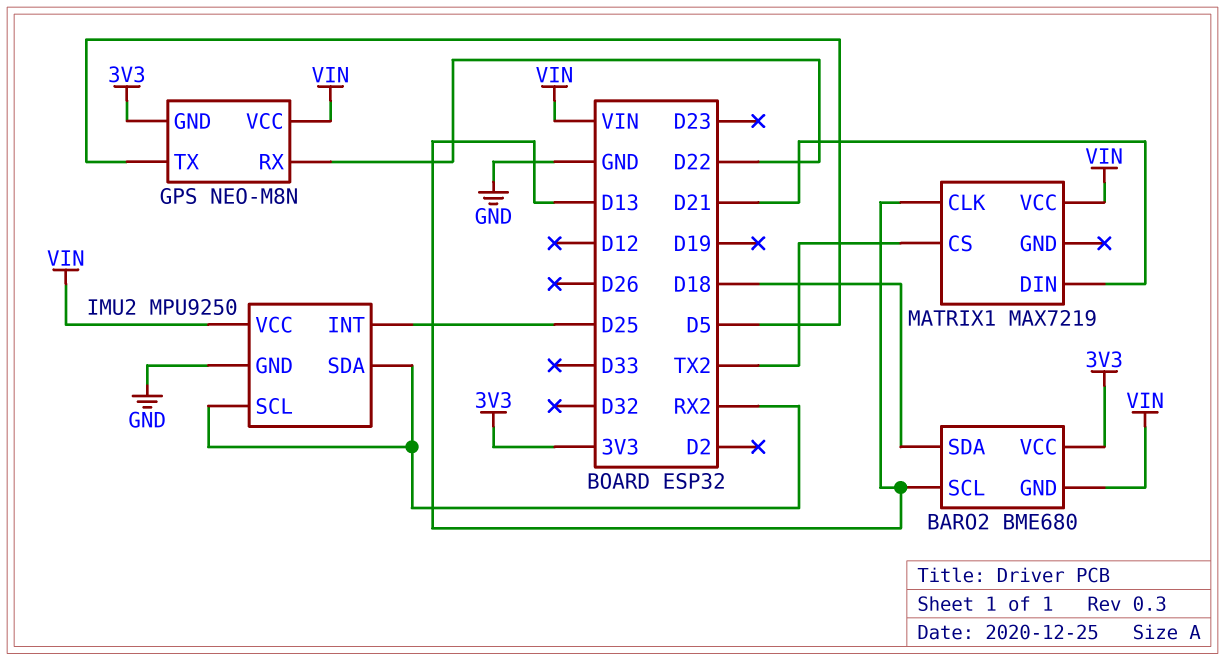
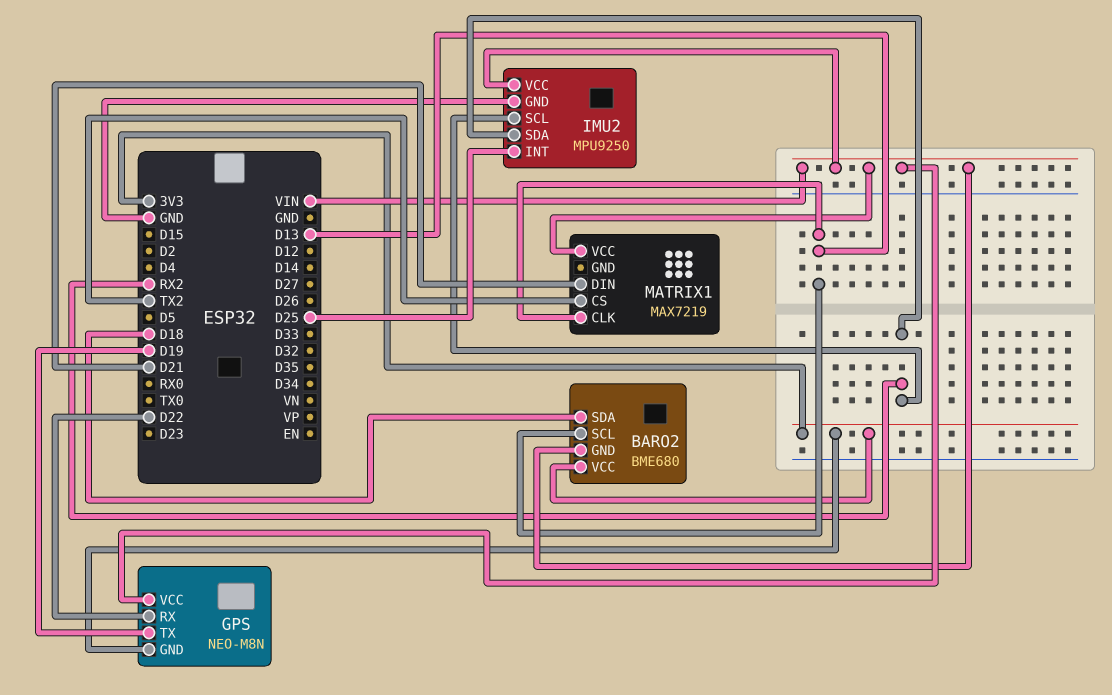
GPS pin TX: D5 -> D19

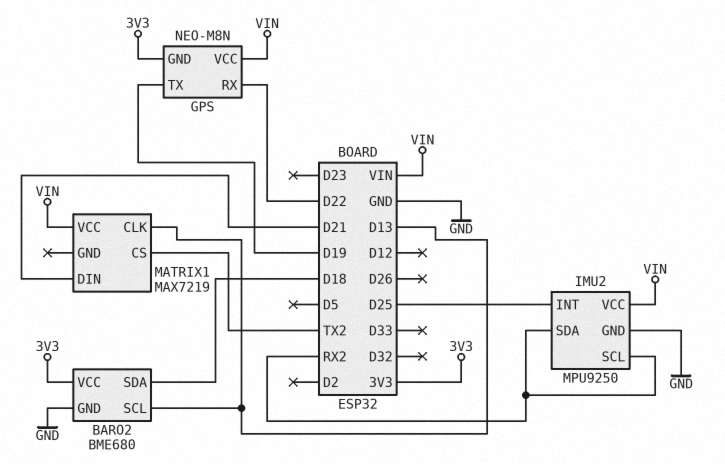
BARO2 pin GND: VIN -> GND

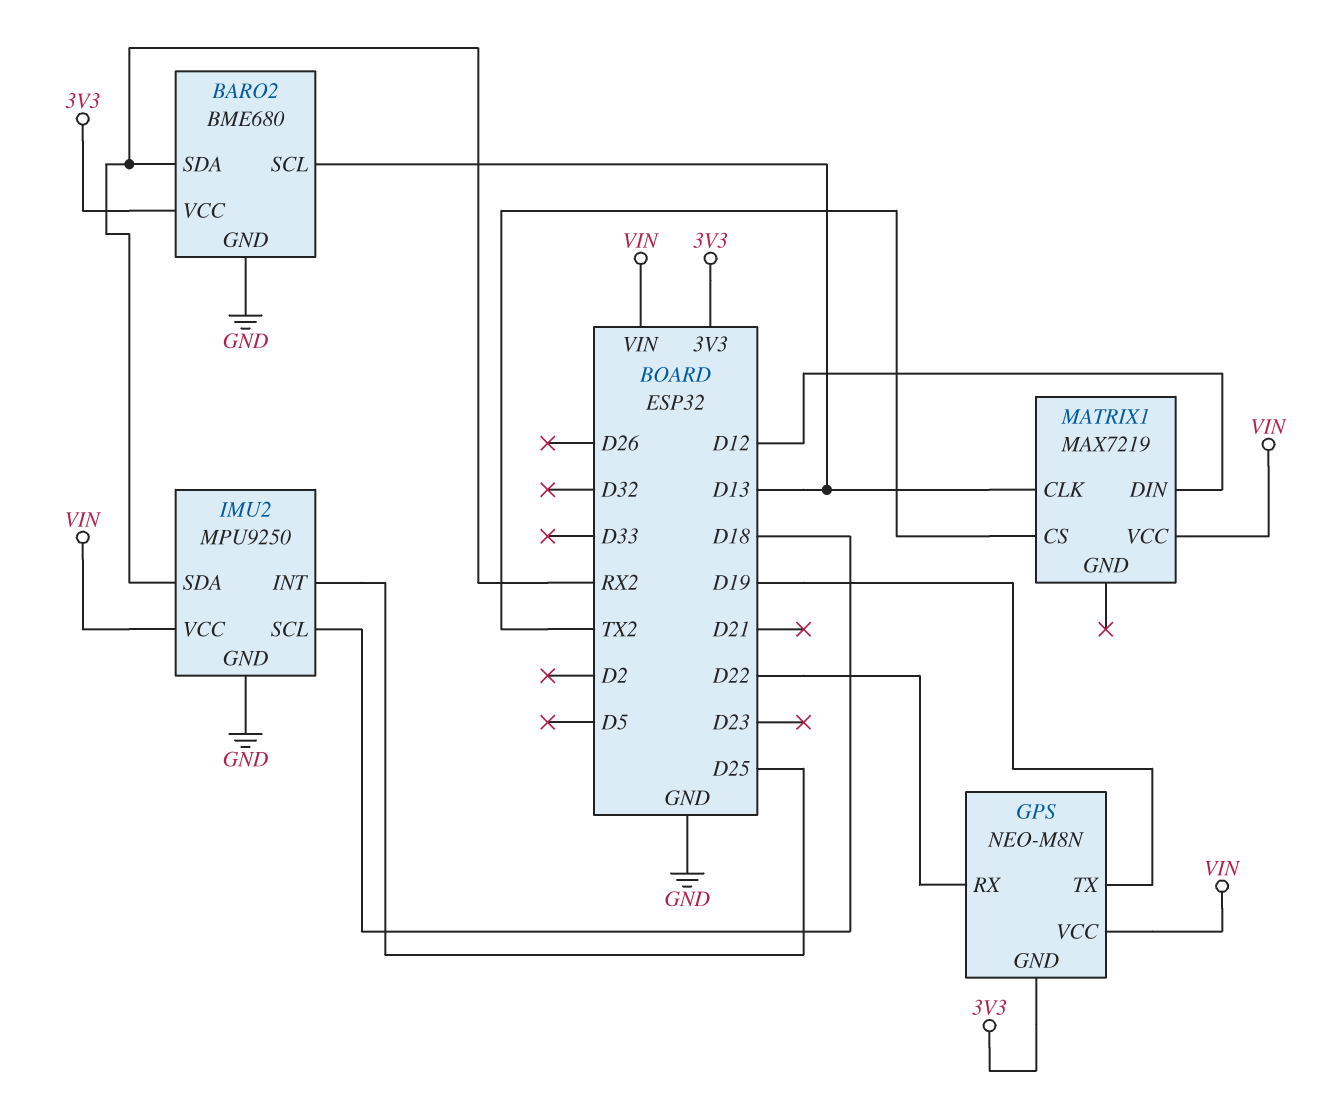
BARO2 pin SDA: D18 -> RX2
IMU2 pin SCL: RX2 -> D18
MATRIX1 pin DIN: D21 -> D12

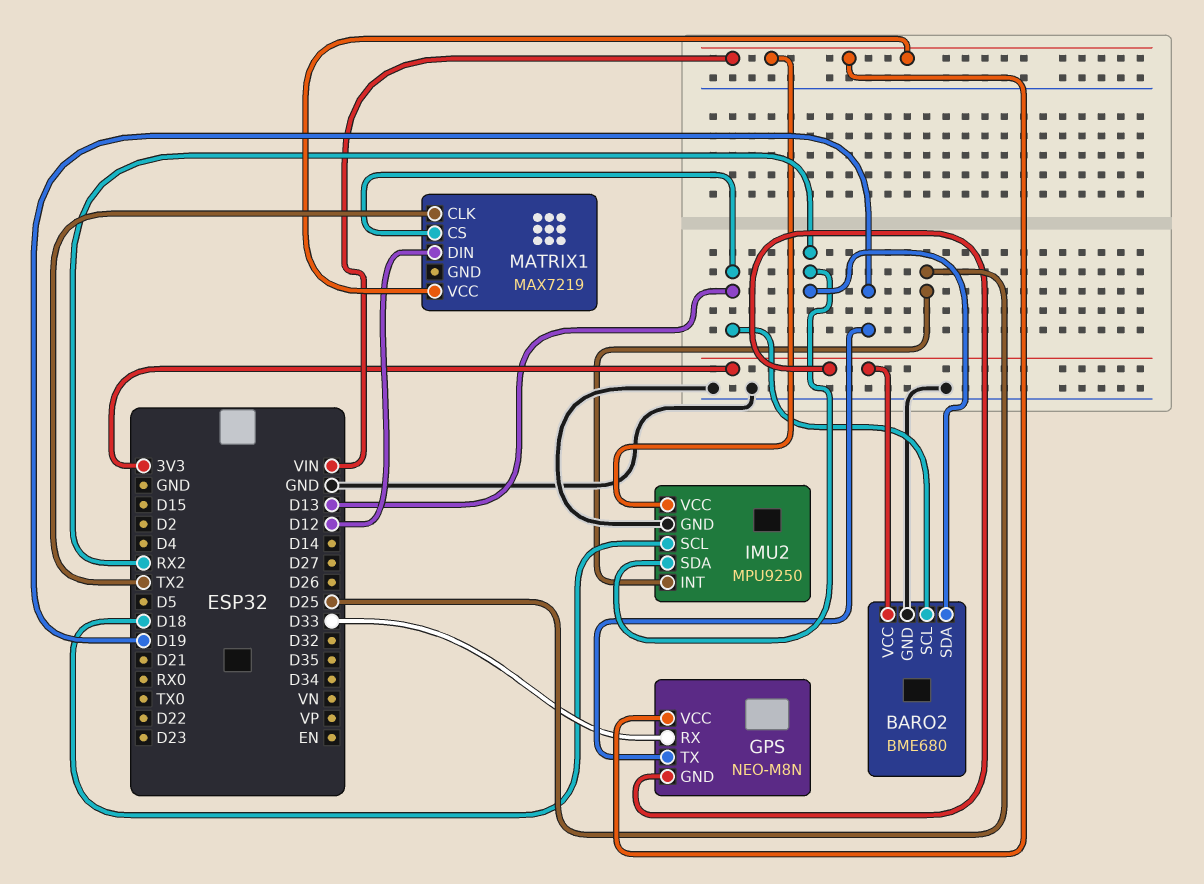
GPS pin RX: D22 -> D33
MATRIX1 pin CLK: D13 -> TX2
MATRIX1 pin CS: TX2 -> D13

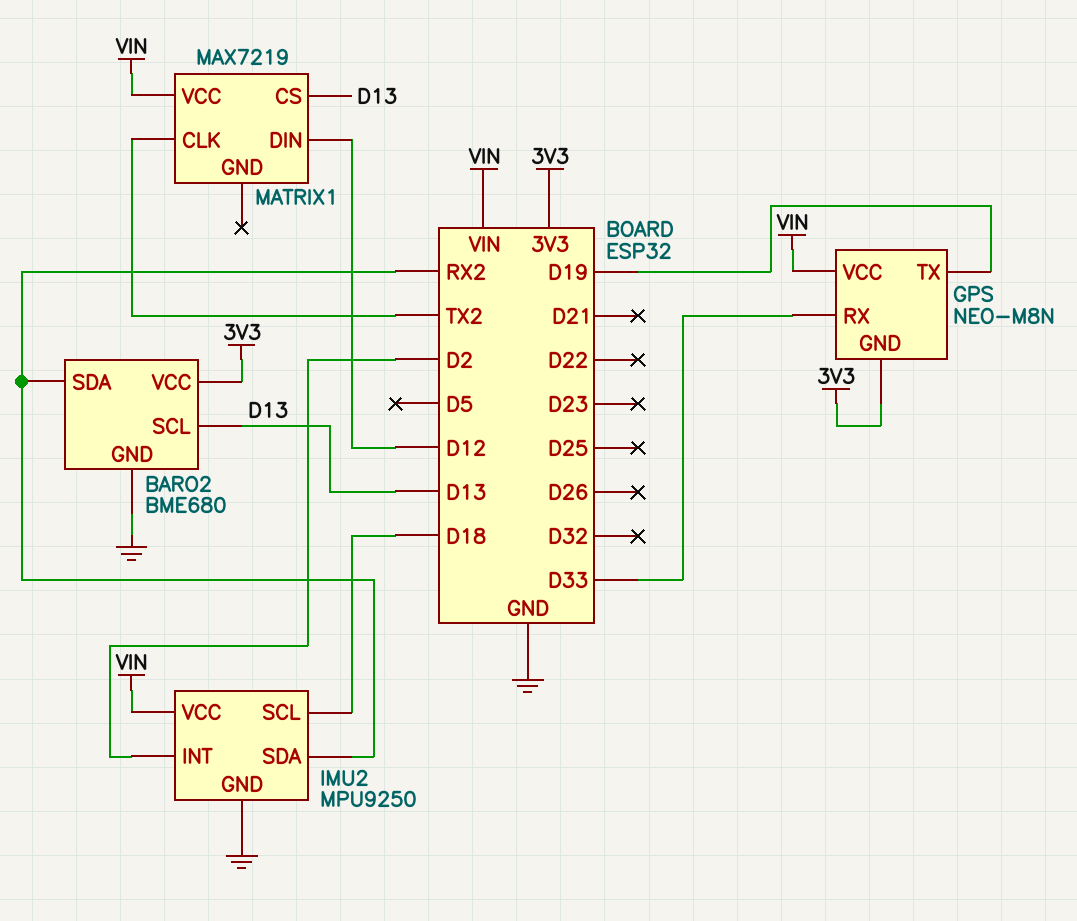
IMU2 pin INT: D25 -> D2

